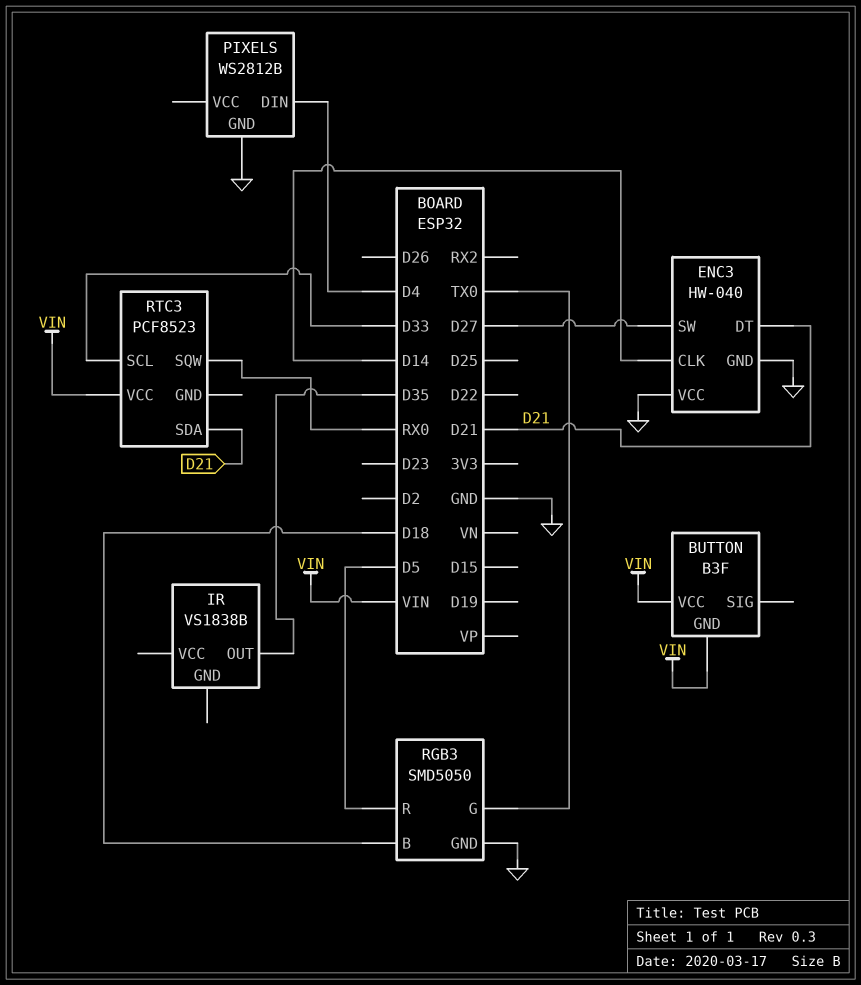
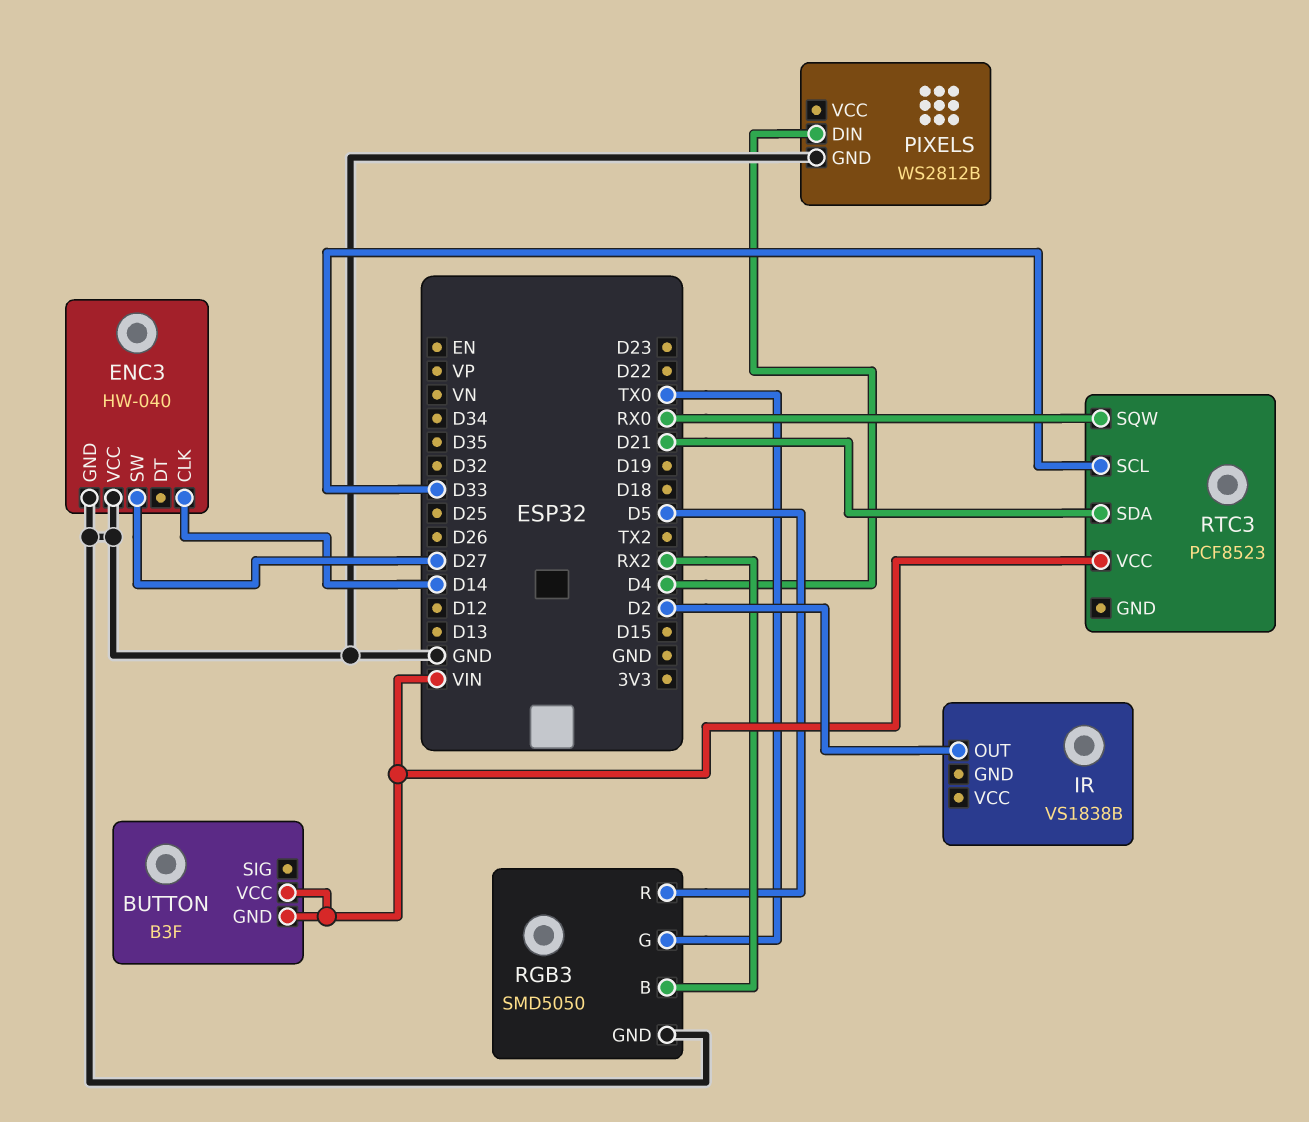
ENC3 pin DT: D21 -> none
IR pin OUT: D35 -> D2
RGB3 pin B: D18 -> RX2

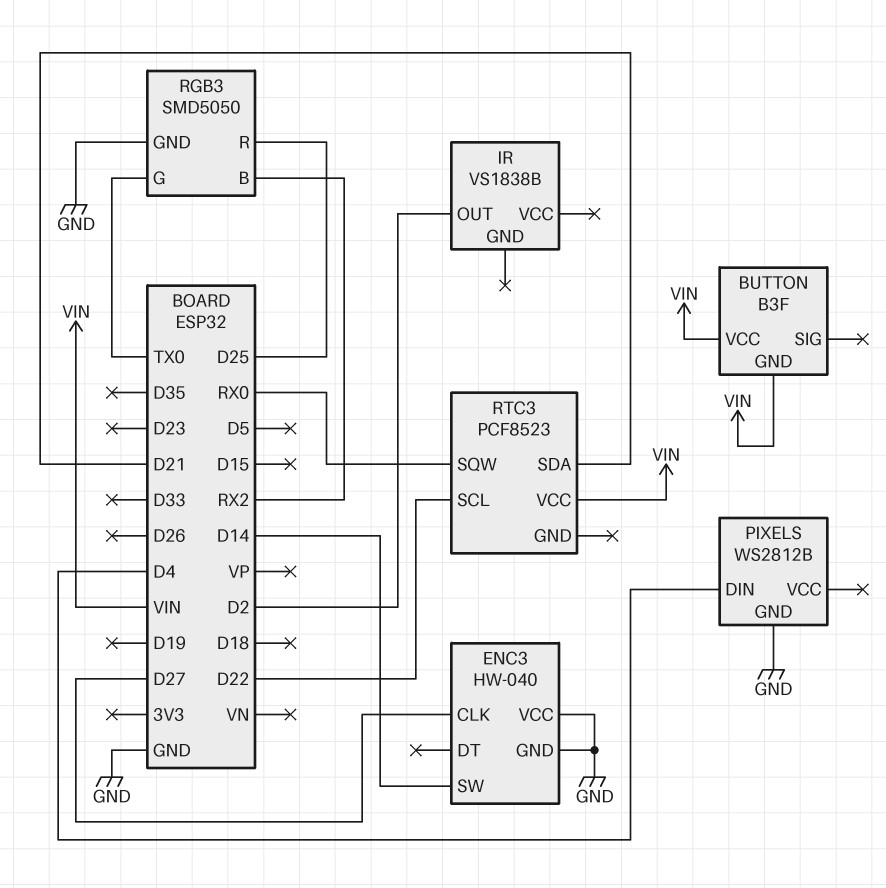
ENC3 pin CLK: D14 -> D27
ENC3 pin SW: D27 -> D14
RGB3 pin R: D5 -> D25
RTC3 pin SCL: D33 -> D22

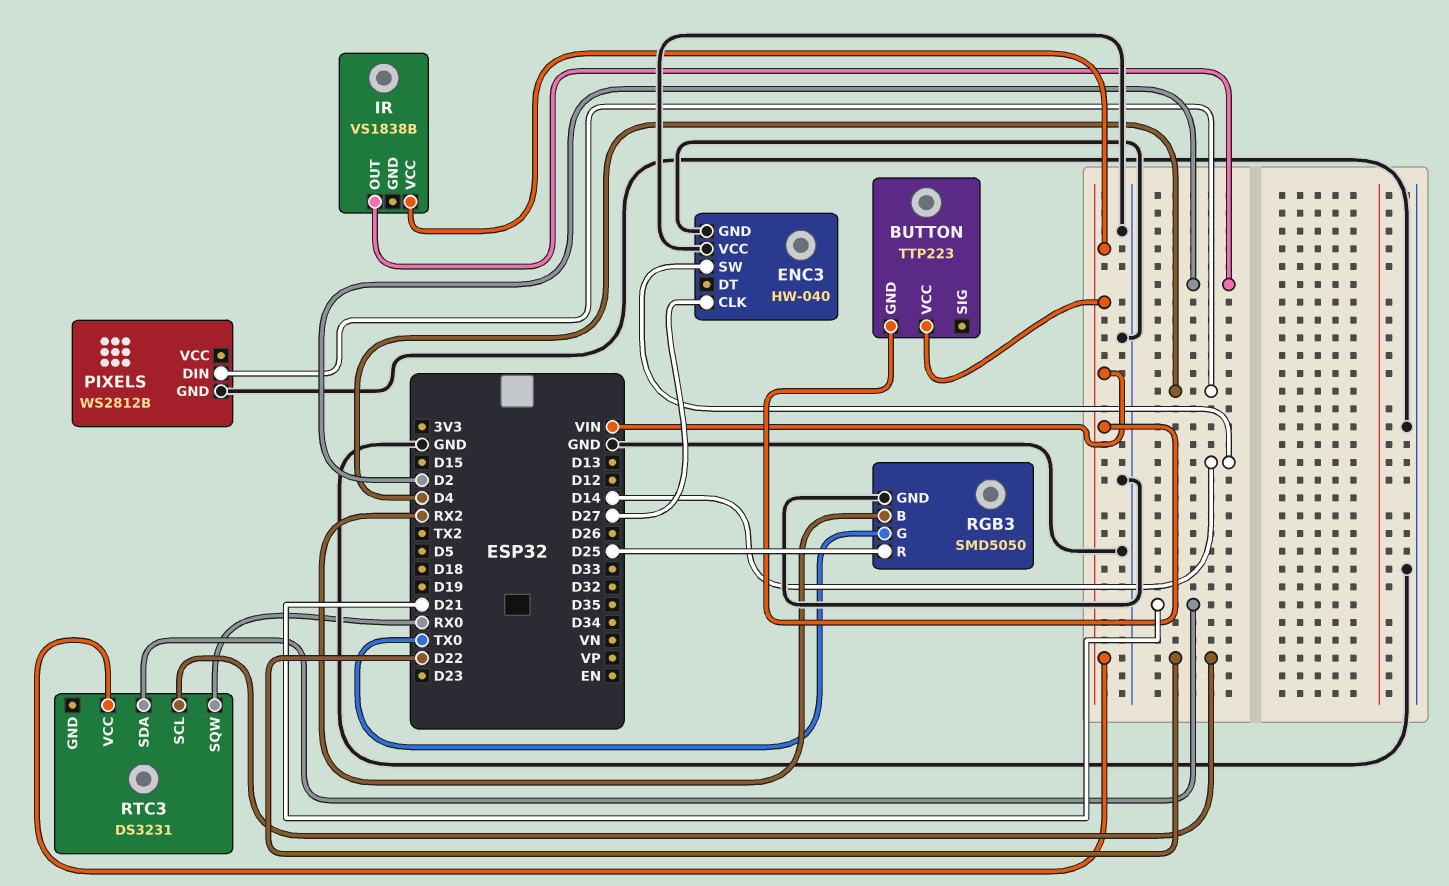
BUTTON: B3F -> TTP223
IR pin VCC: none -> VIN
RTC3: PCF8523 -> DS3231

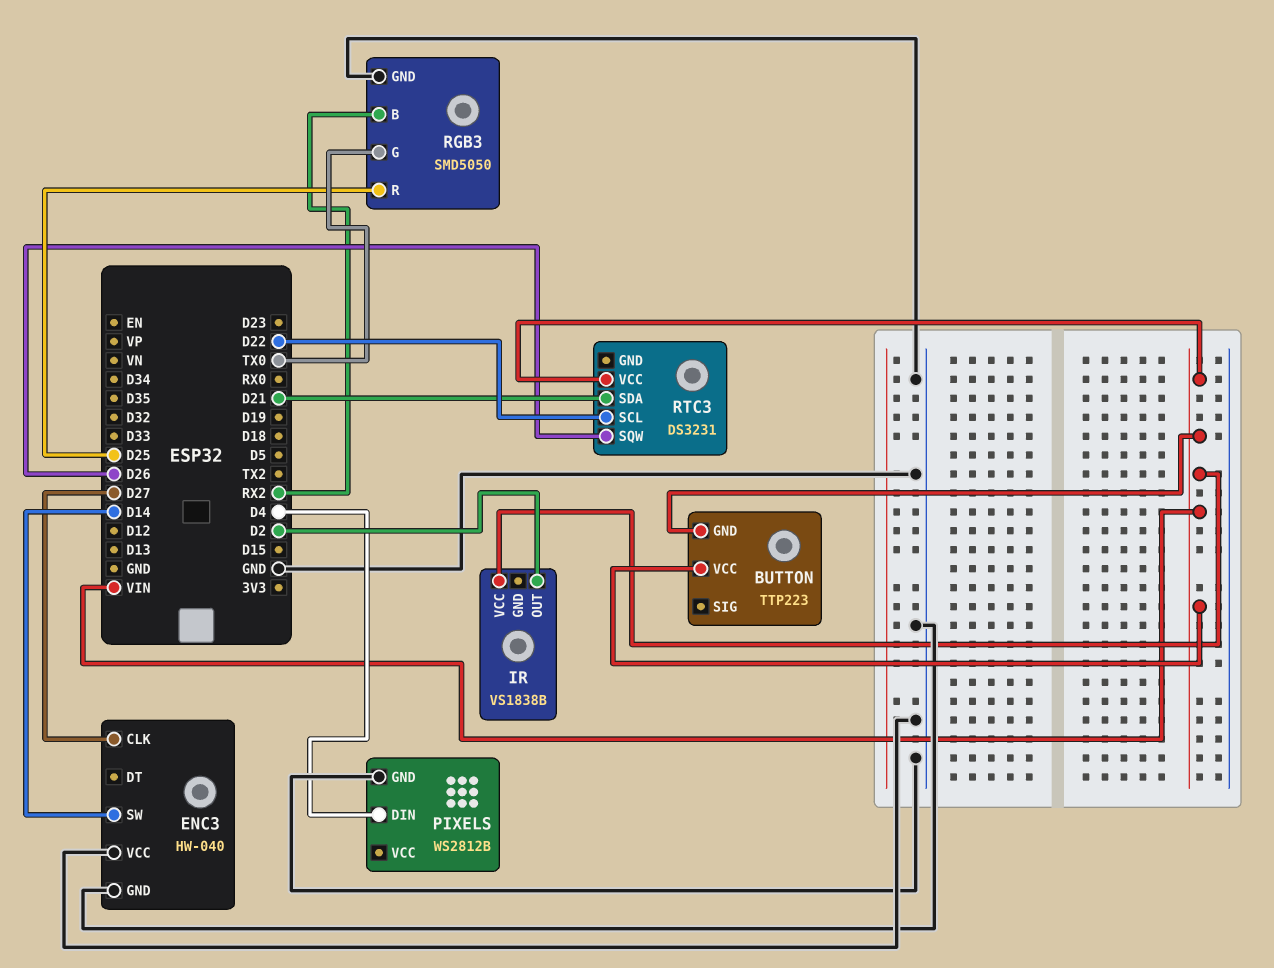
RTC3 pin SQW: RX0 -> D26

